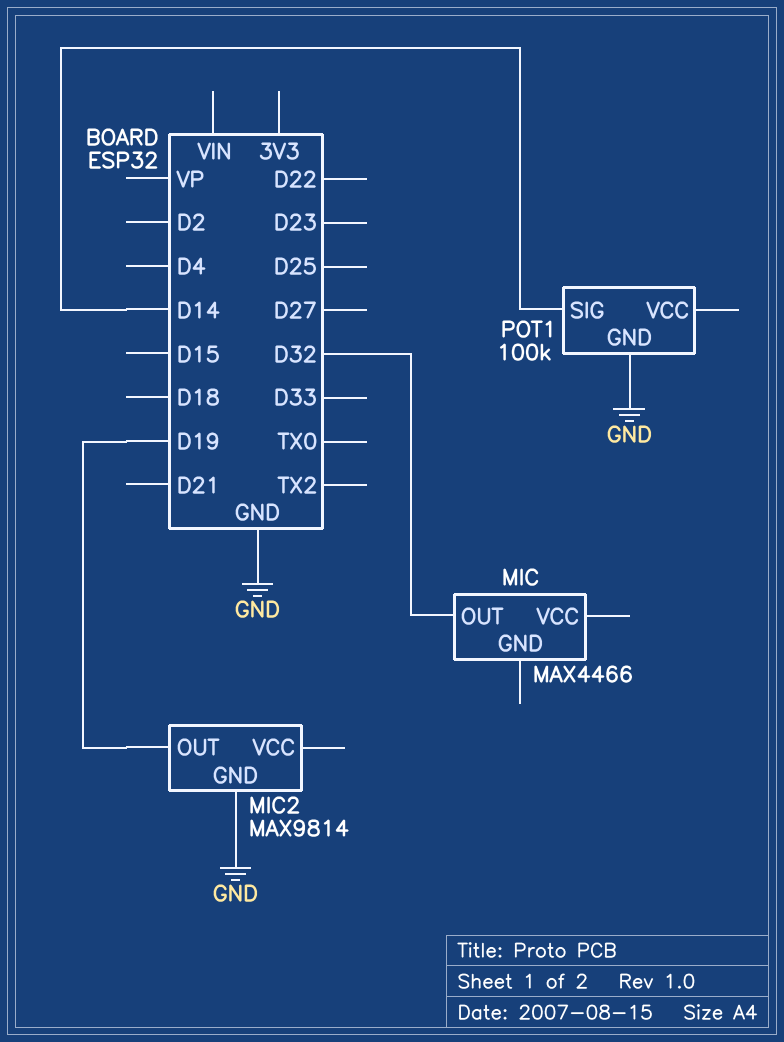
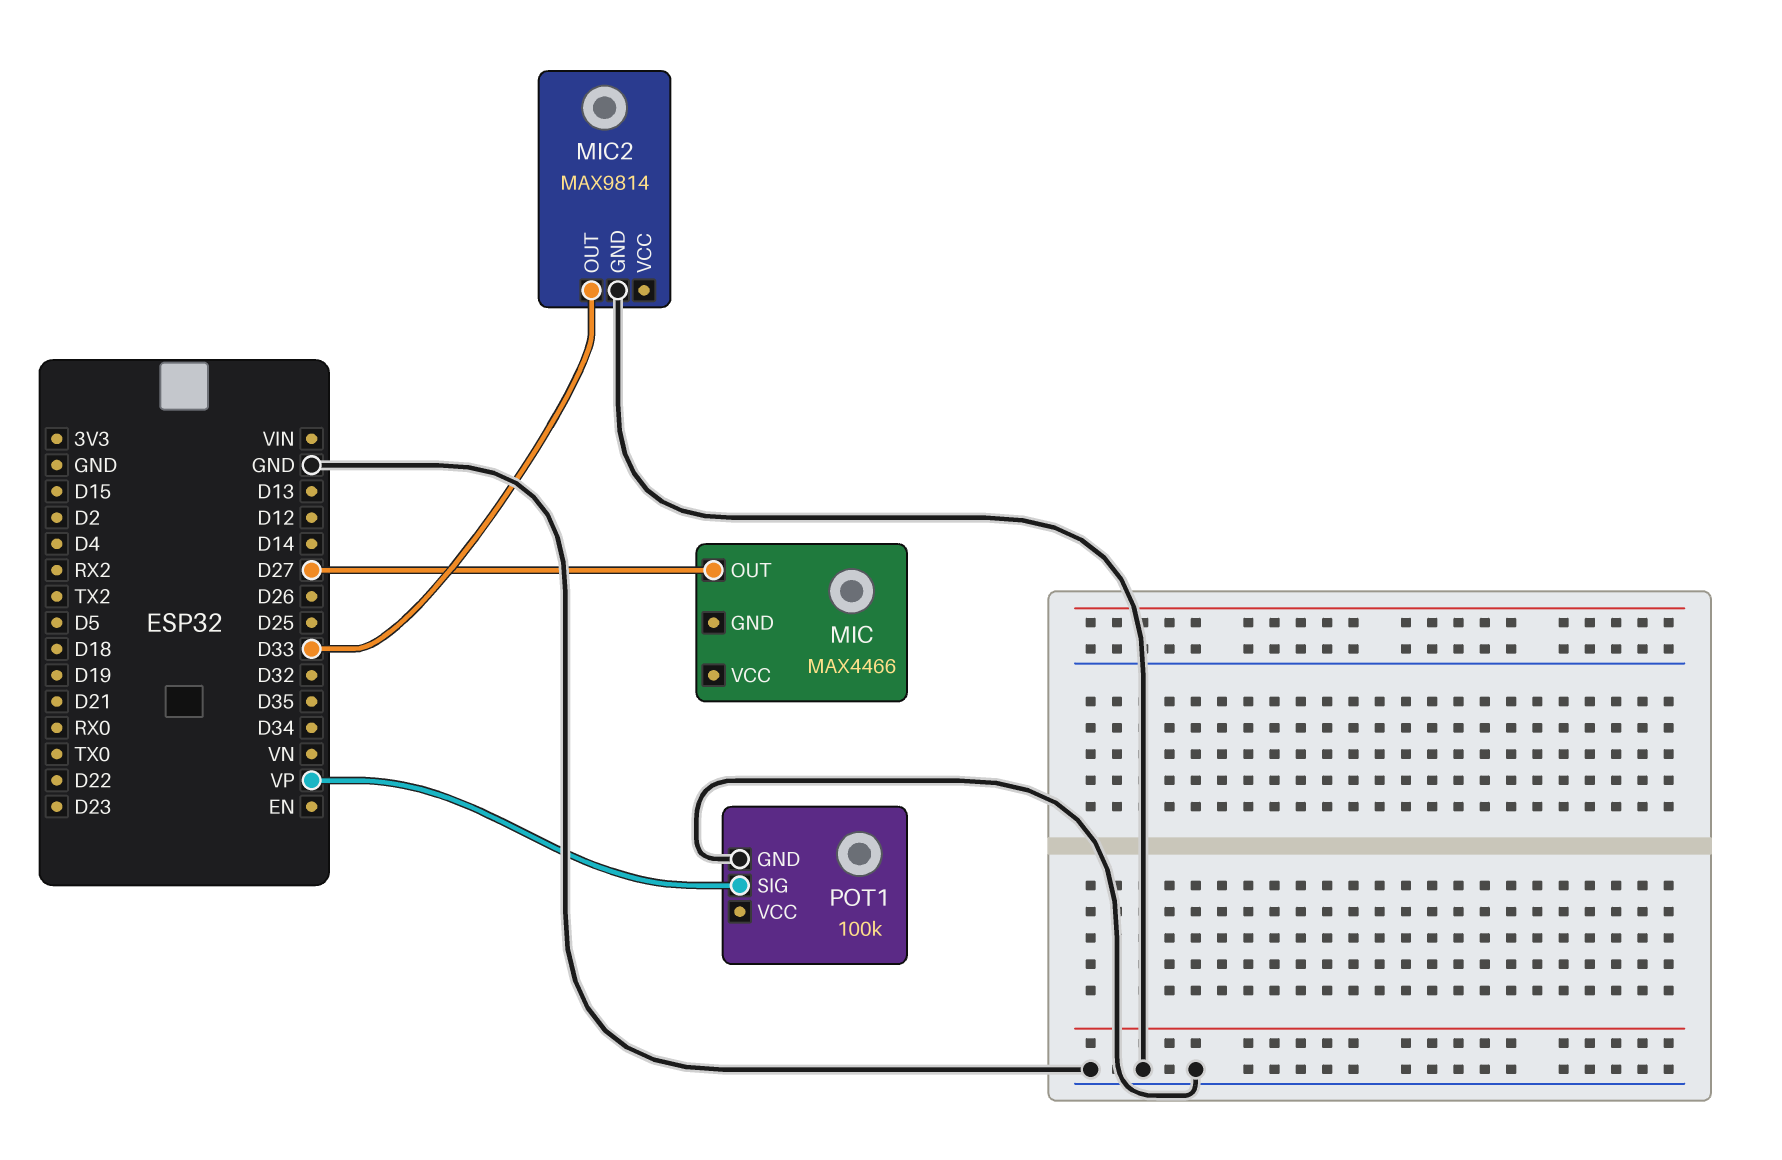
MIC pin OUT: D32 -> D27
MIC2 pin OUT: D19 -> D33
POT1 pin SIG: D14 -> VP

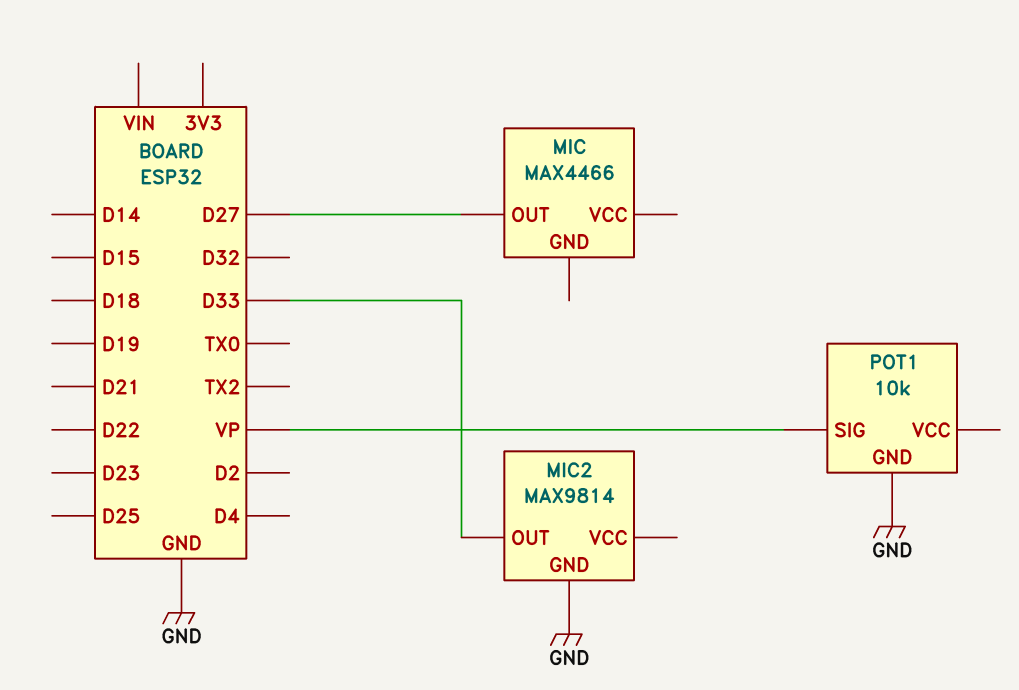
POT1: 100k -> 10k

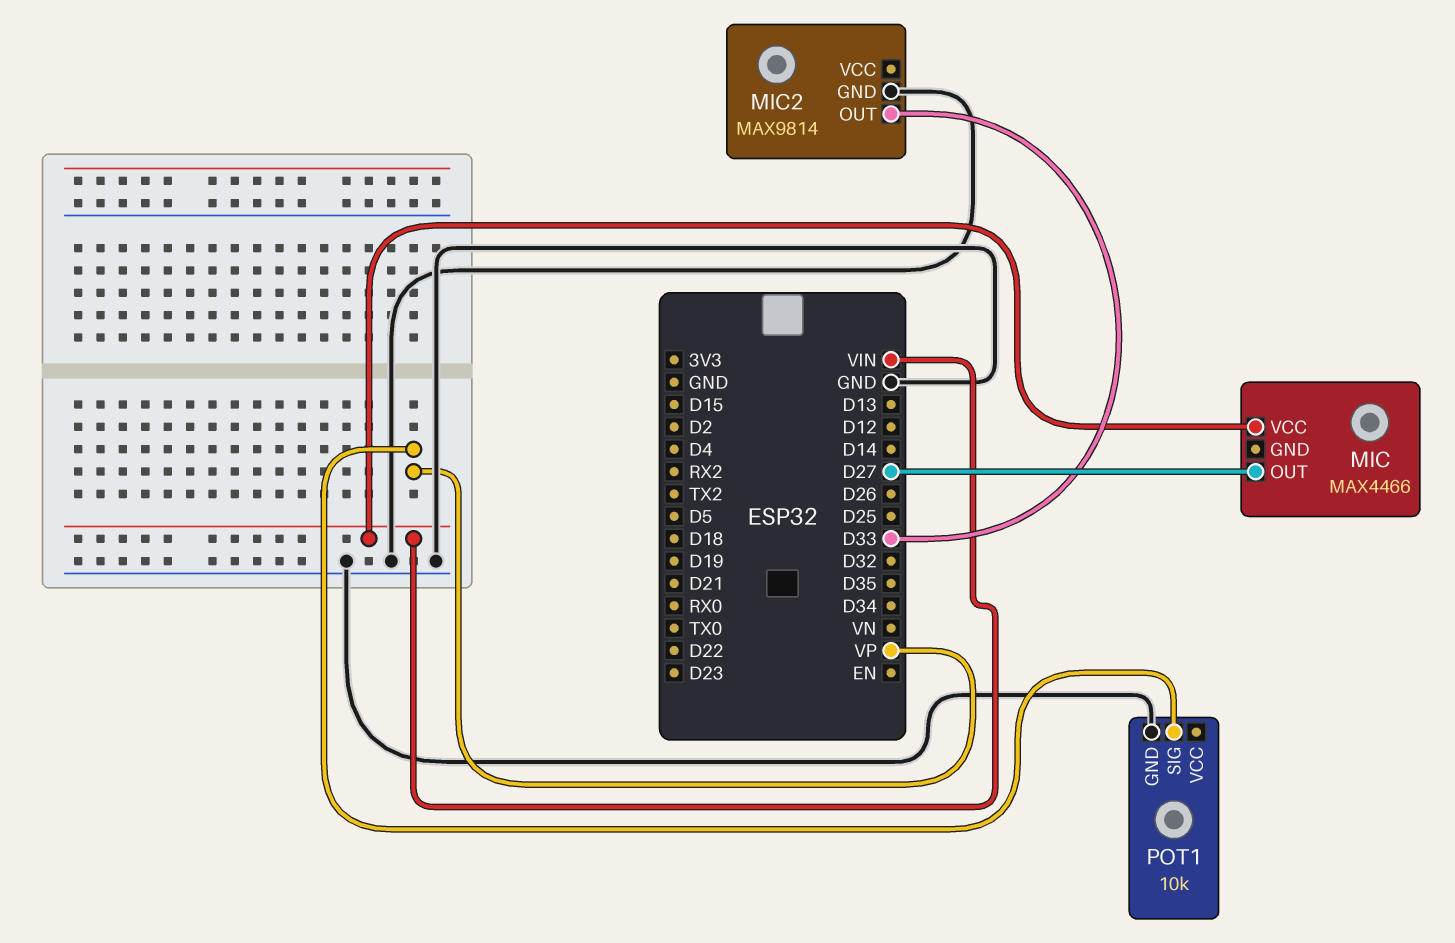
MIC pin VCC: none -> VIN

